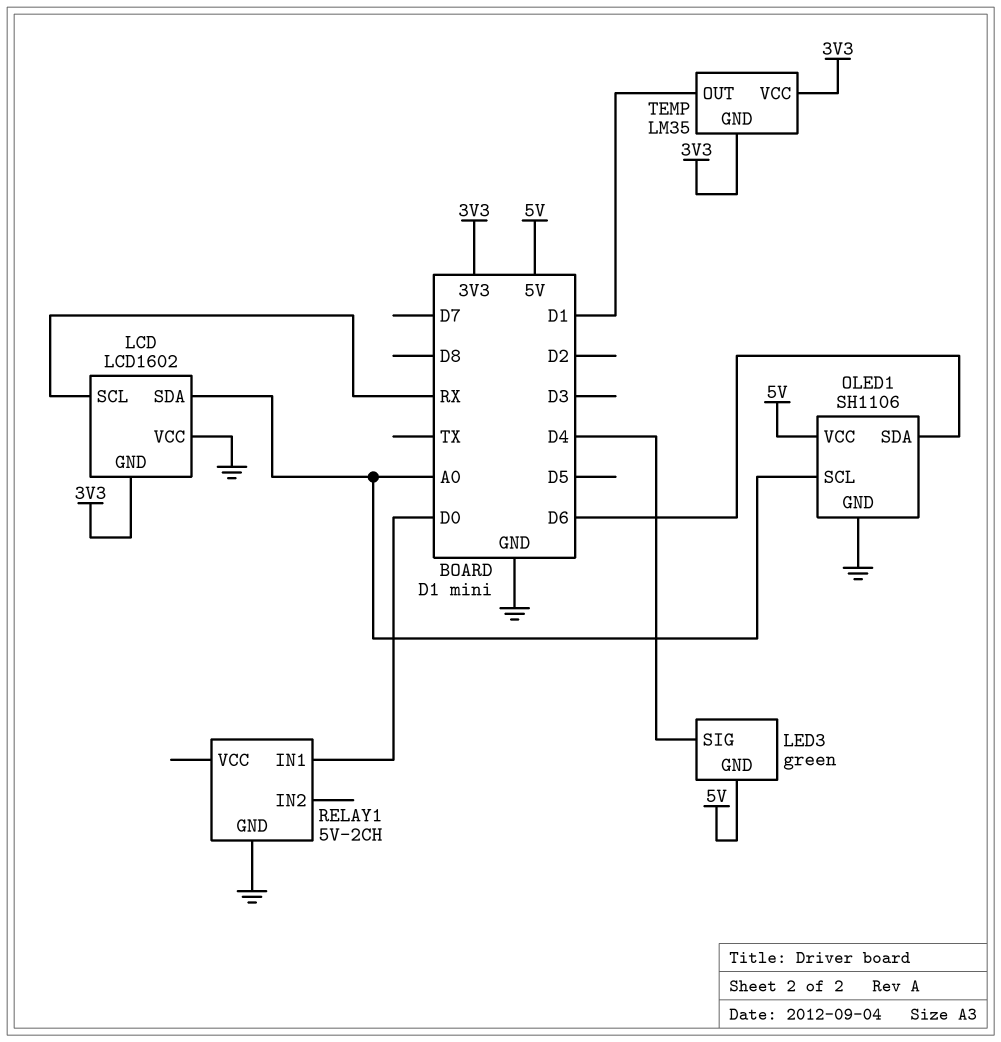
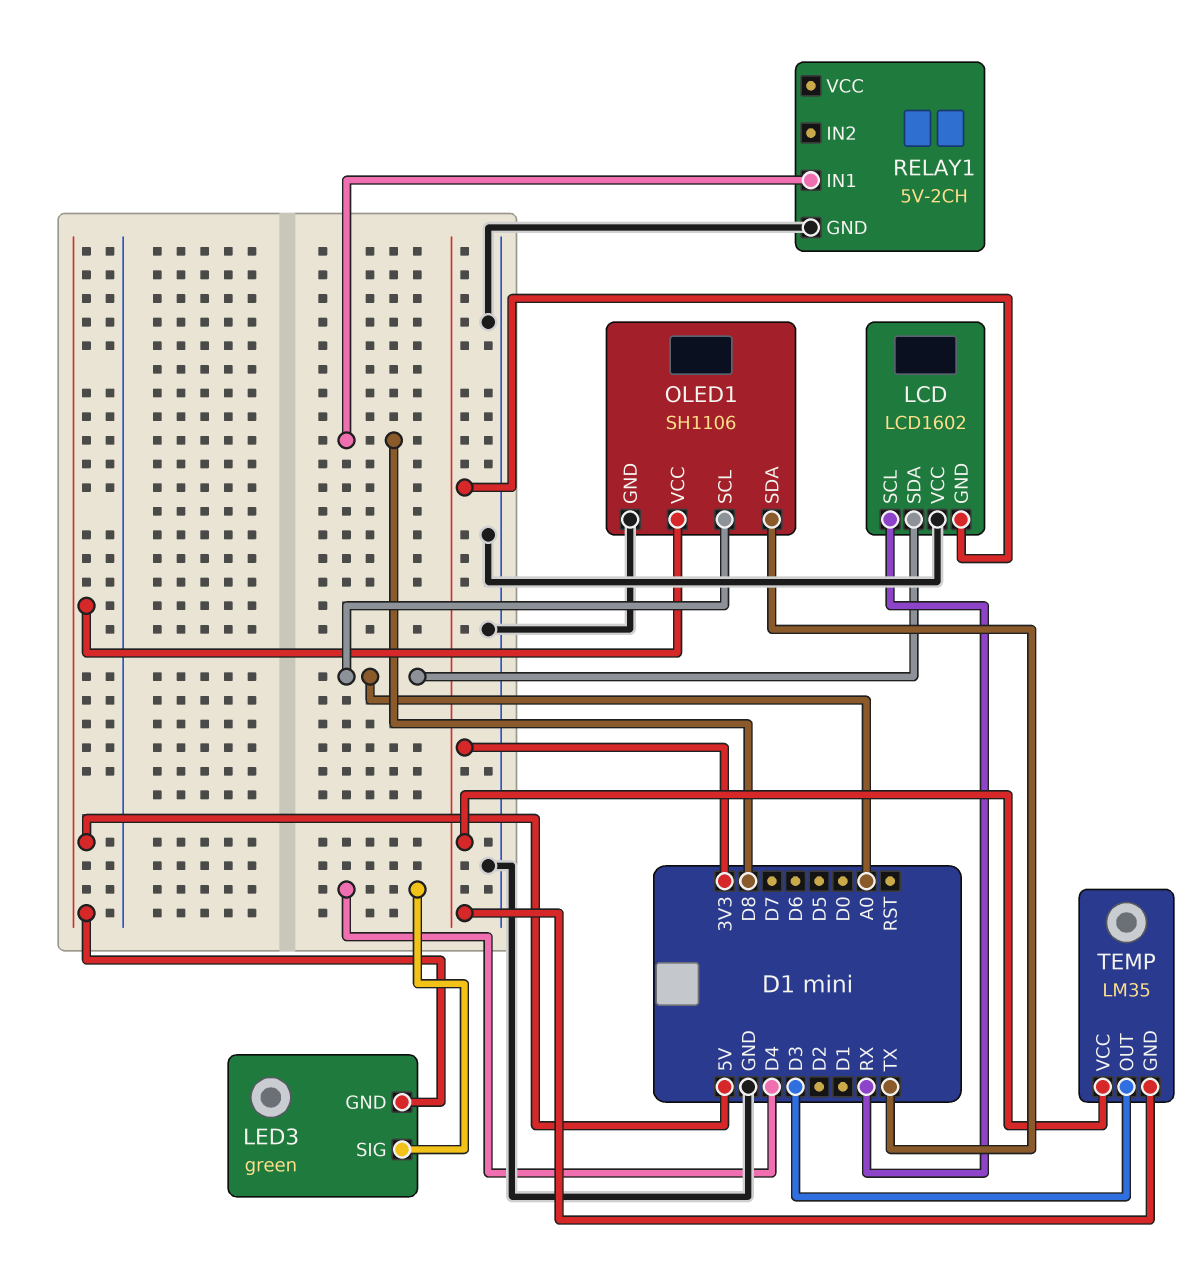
OLED1 pin SDA: D6 -> TX
RELAY1 pin IN1: D0 -> D8
TEMP pin OUT: D1 -> D3

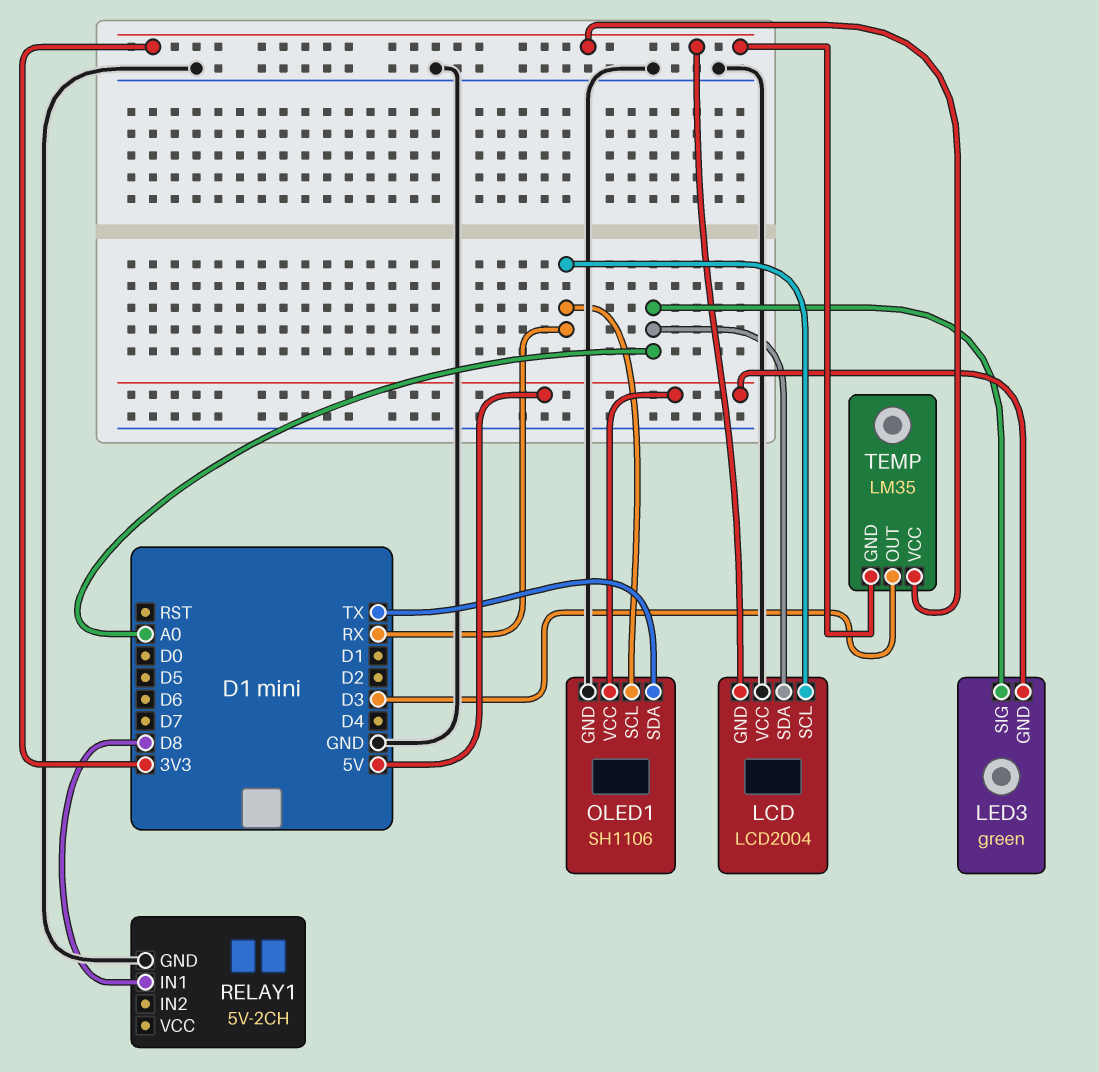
LCD: LCD1602 -> LCD2004
LED3 pin SIG: D4 -> A0
OLED1 pin SCL: A0 -> RX

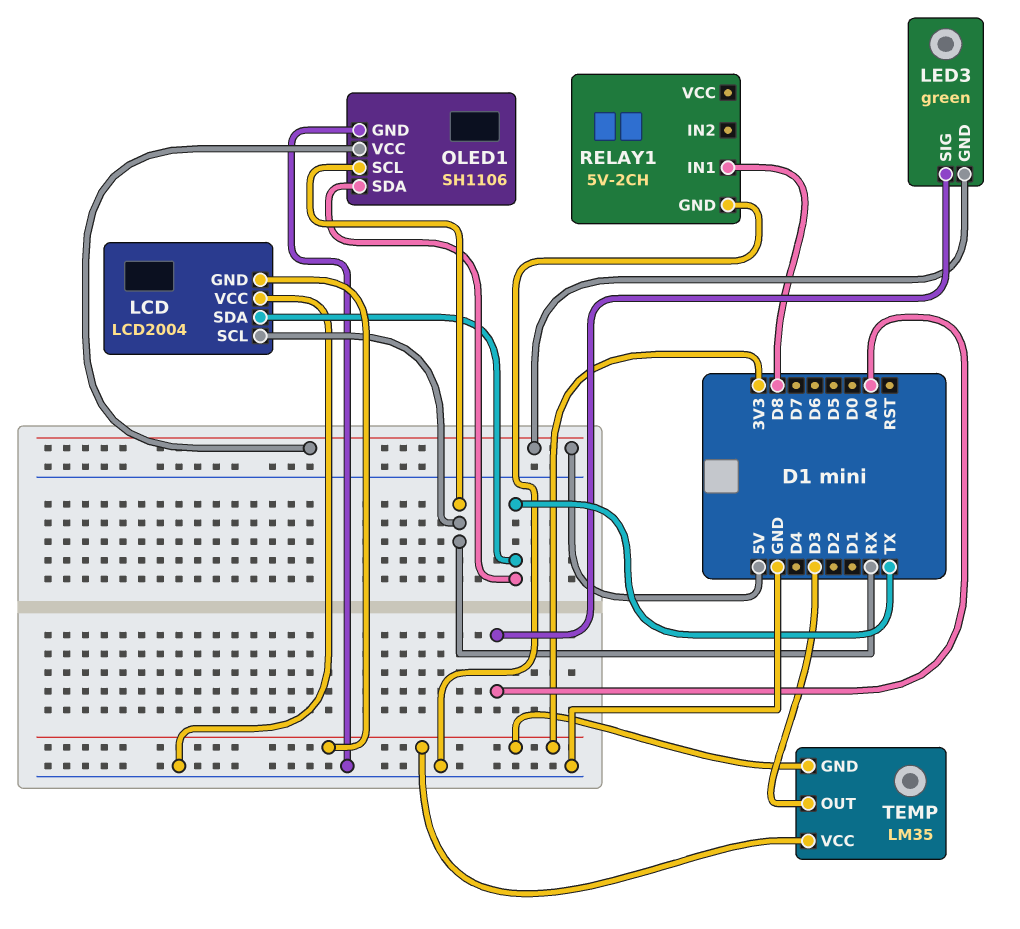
LCD pin SDA: A0 -> TX

